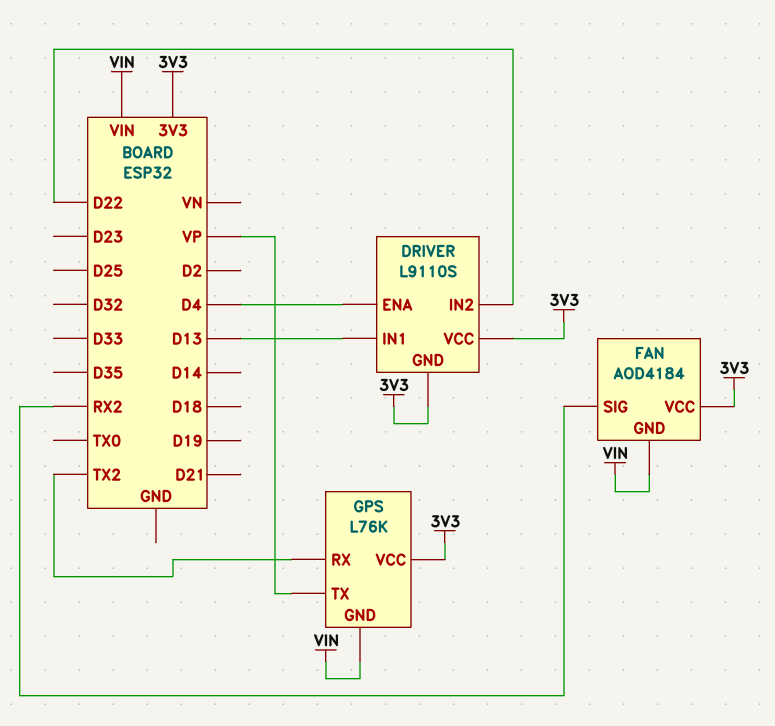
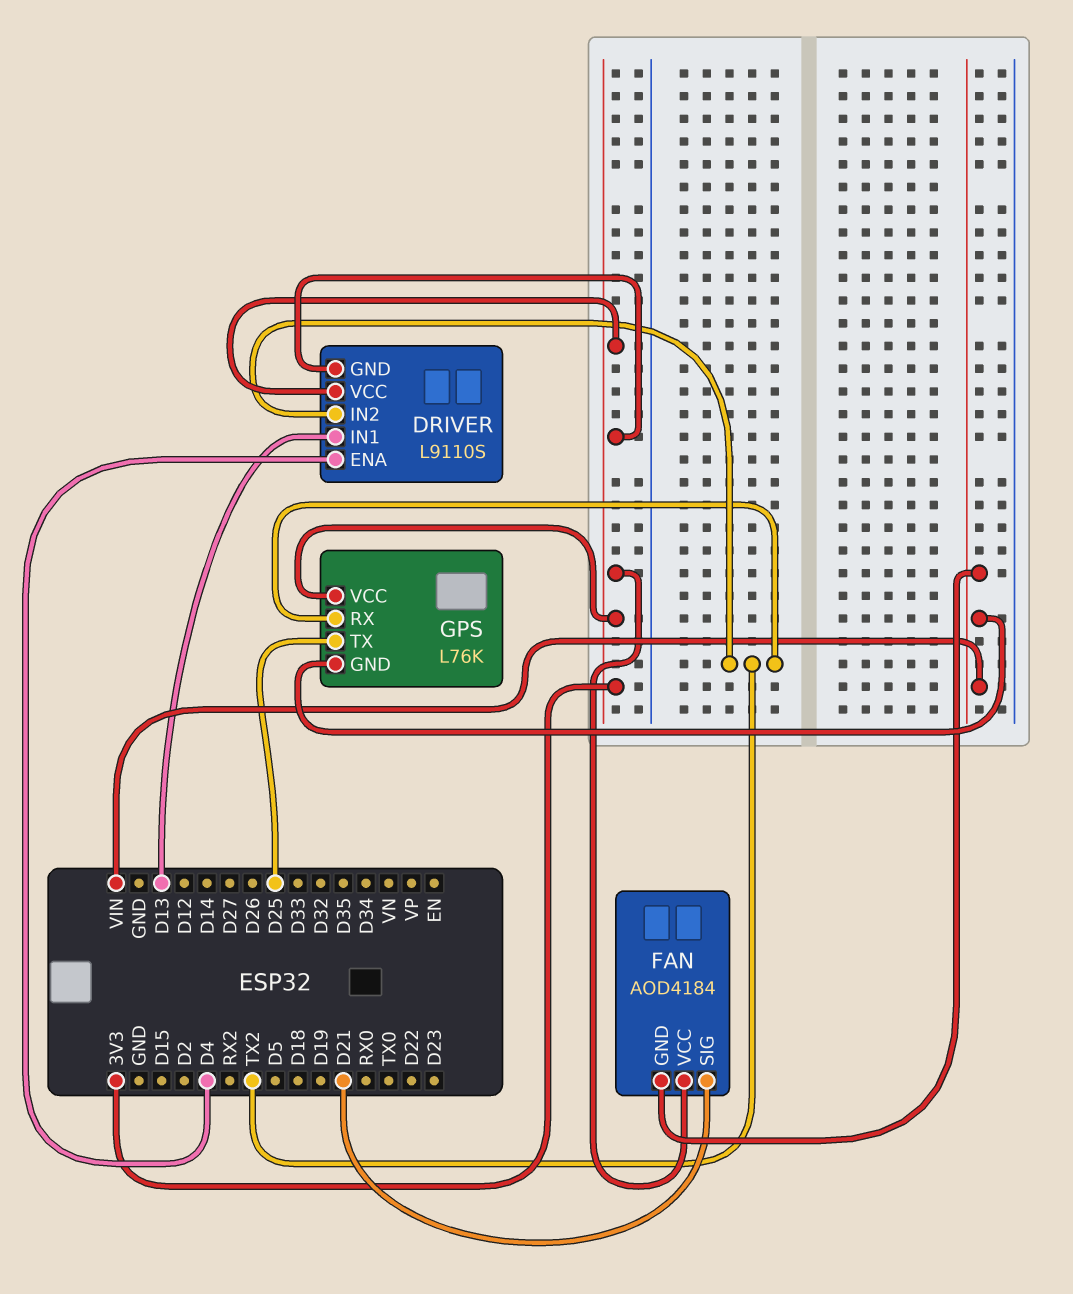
DRIVER pin IN2: D22 -> TX2
FAN pin SIG: RX2 -> D21
GPS pin TX: VP -> D25

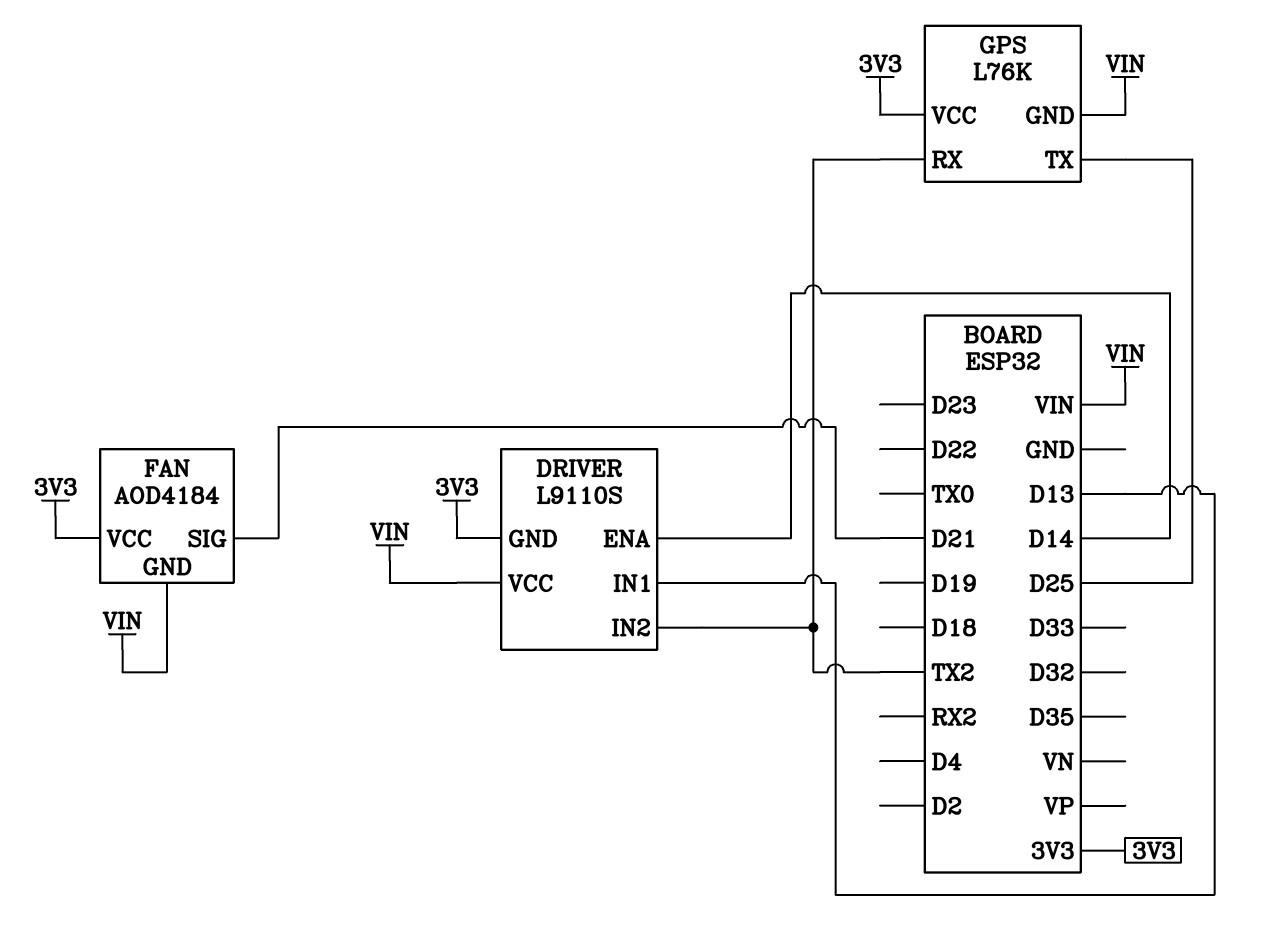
DRIVER pin ENA: D4 -> D14
DRIVER pin VCC: 3V3 -> VIN

